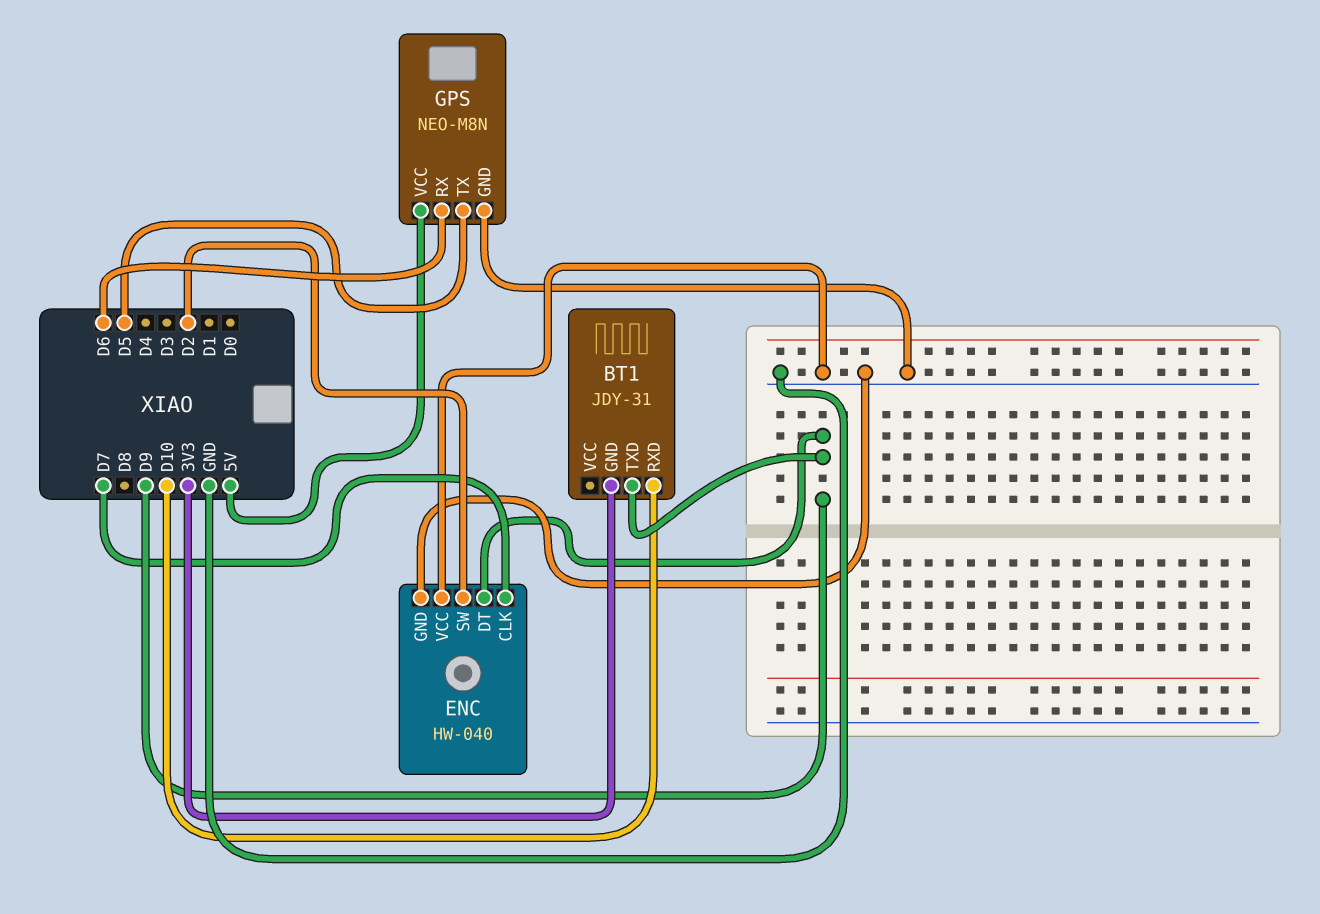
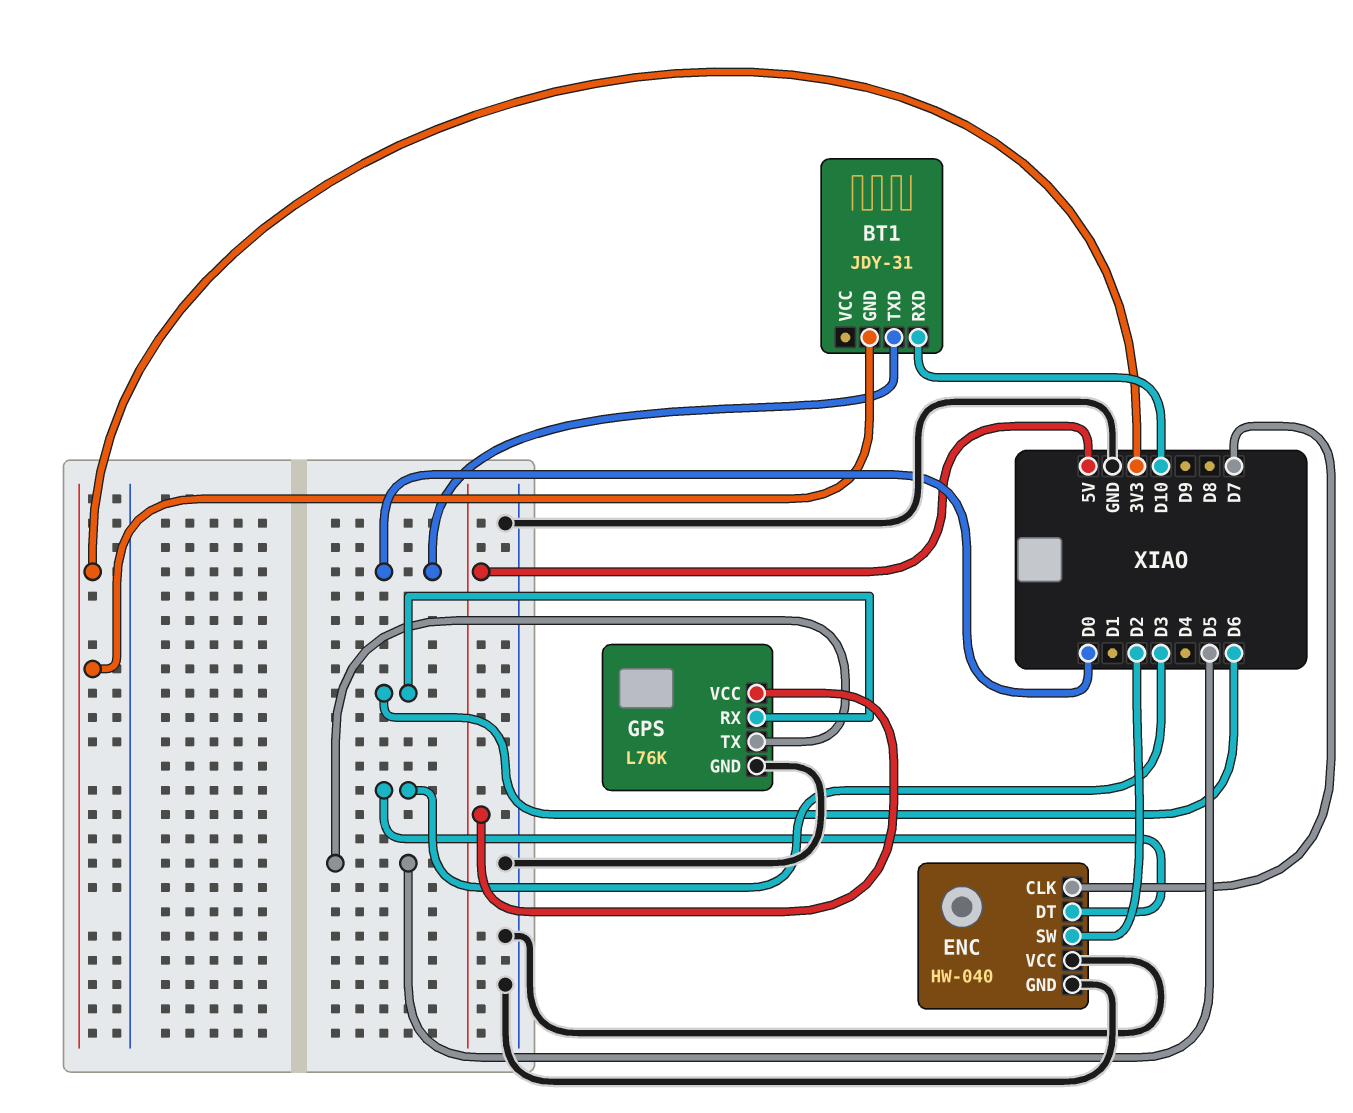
BT1 pin TXD: D9 -> D0
ENC pin DT: D9 -> D3
GPS: NEO-M8N -> L76K

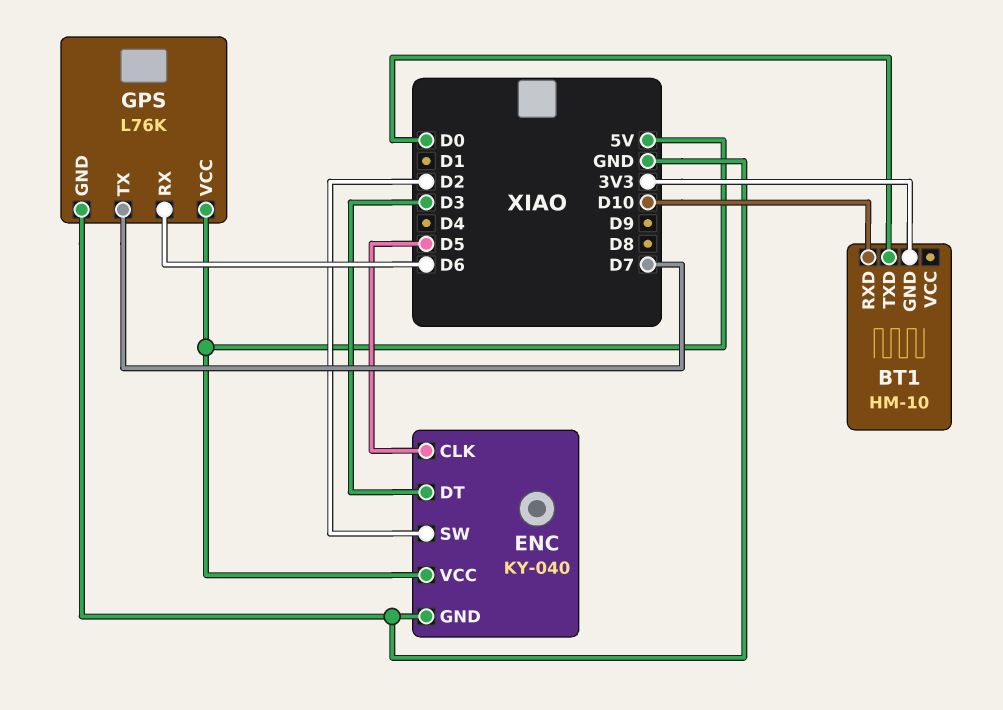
BT1: JDY-31 -> HM-10
ENC: HW-040 -> KY-040
ENC pin CLK: D7 -> D5
ENC pin VCC: GND -> 5V
GPS pin TX: D5 -> D7

